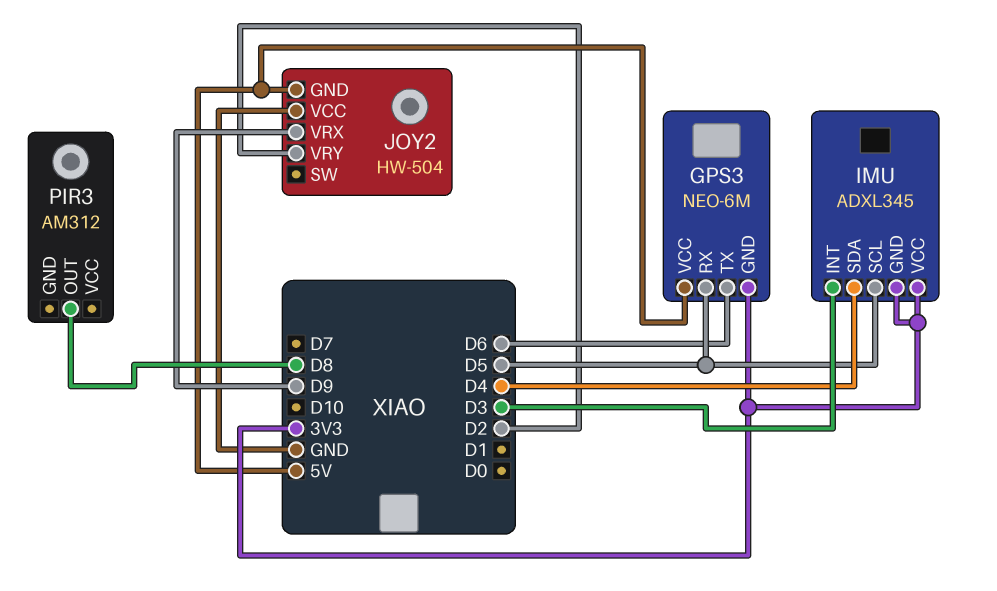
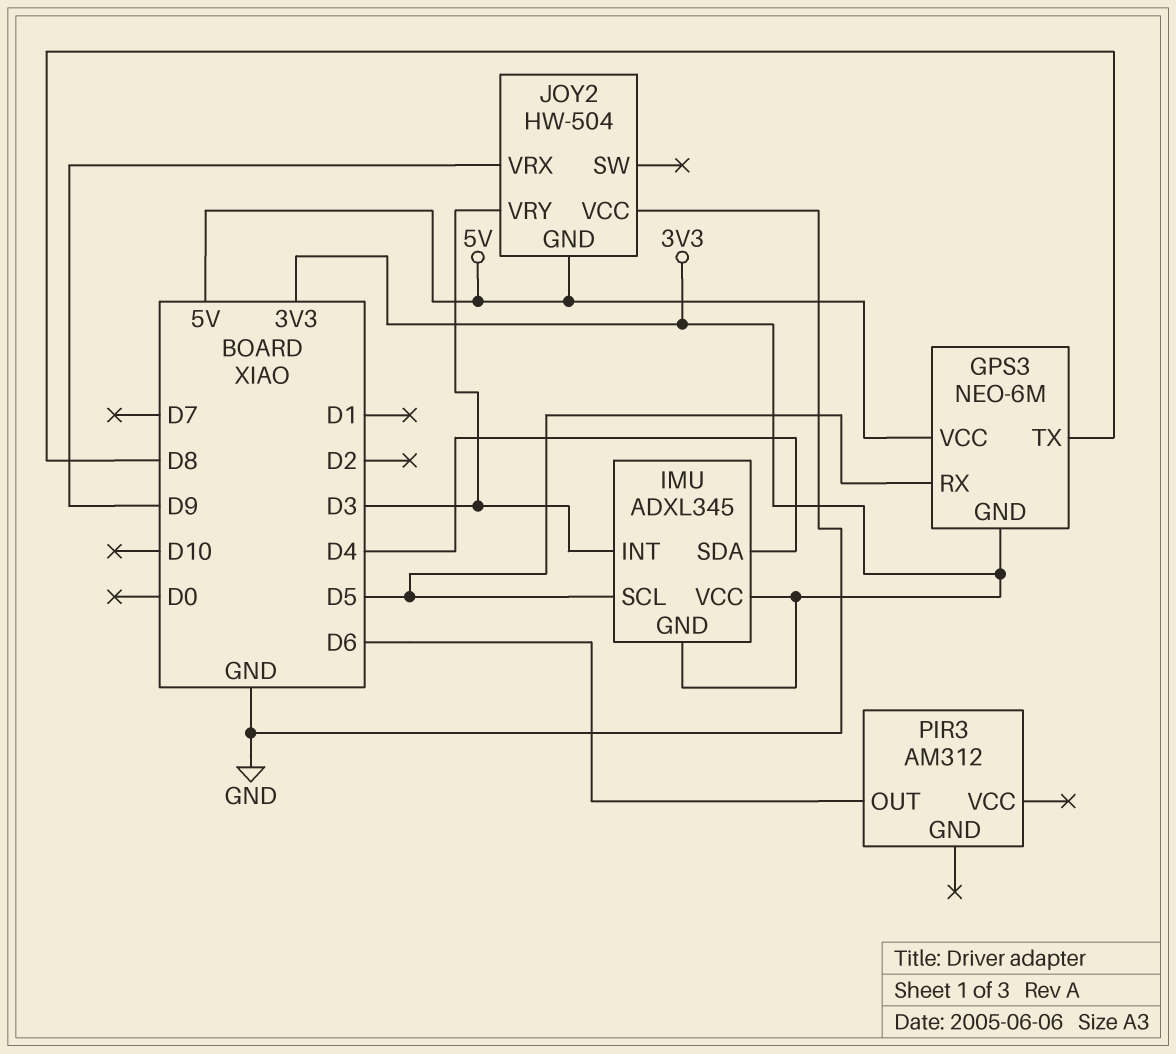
GPS3 pin TX: D6 -> D8
JOY2 pin VRY: D2 -> D3
PIR3 pin OUT: D8 -> D6

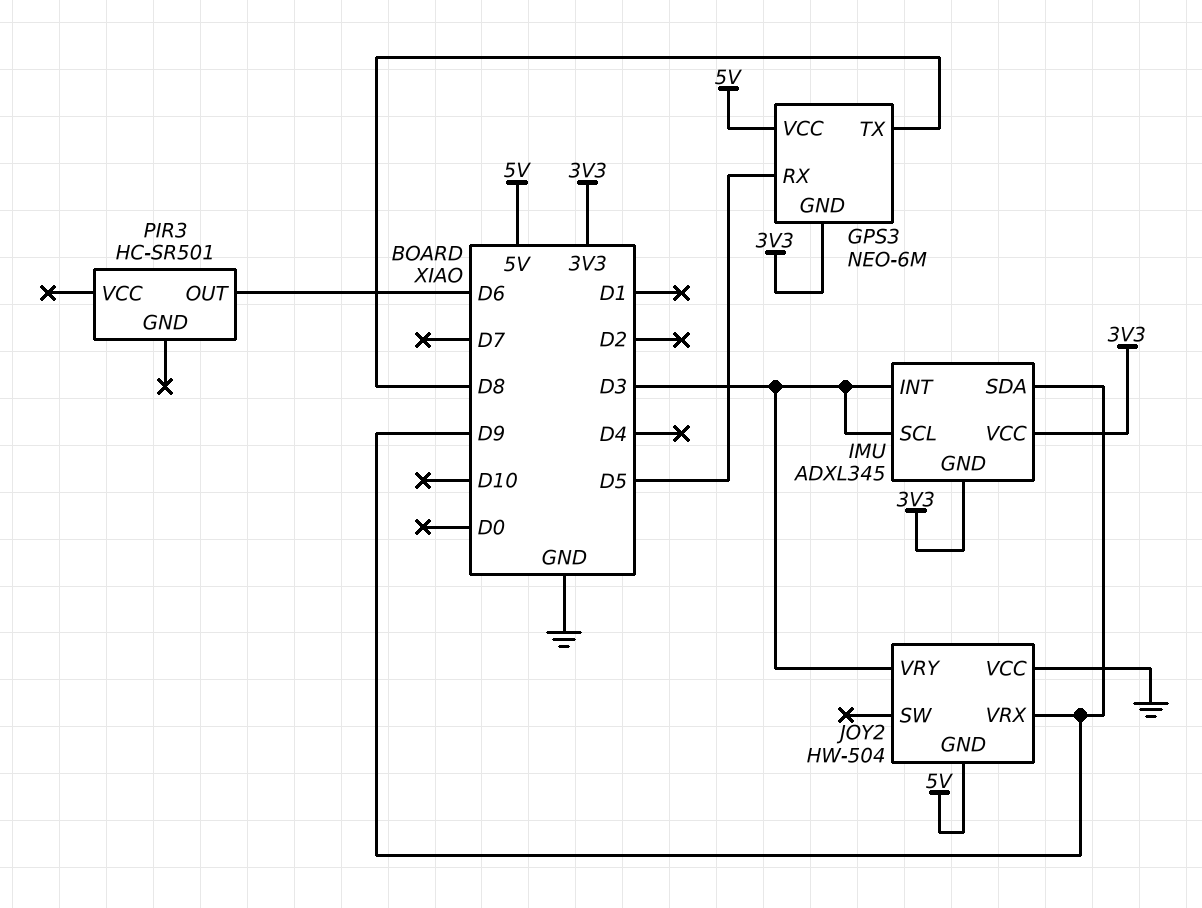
IMU pin SCL: D5 -> D3
IMU pin SDA: D4 -> D9
PIR3: AM312 -> HC-SR501

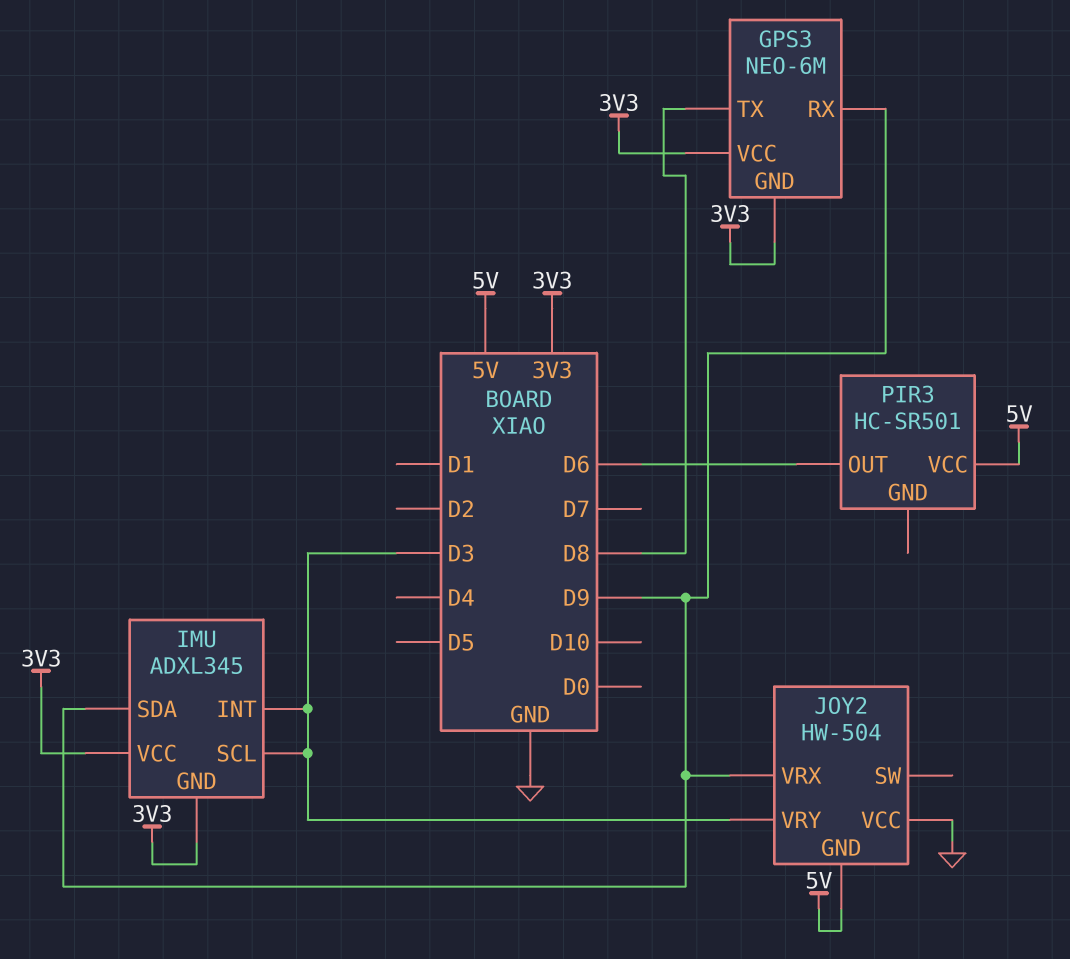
GPS3 pin RX: D5 -> D9
GPS3 pin VCC: 5V -> 3V3
PIR3 pin VCC: none -> 5V

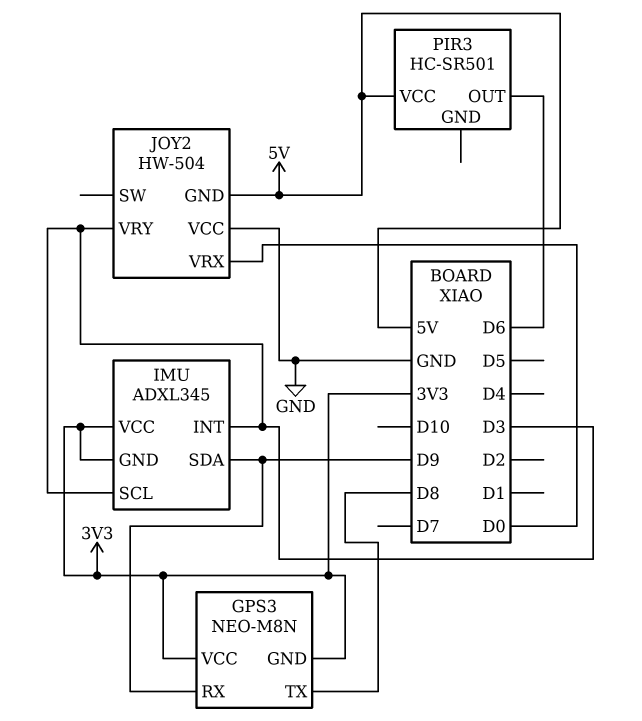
GPS3: NEO-6M -> NEO-M8N
JOY2 pin VRX: D9 -> D0

